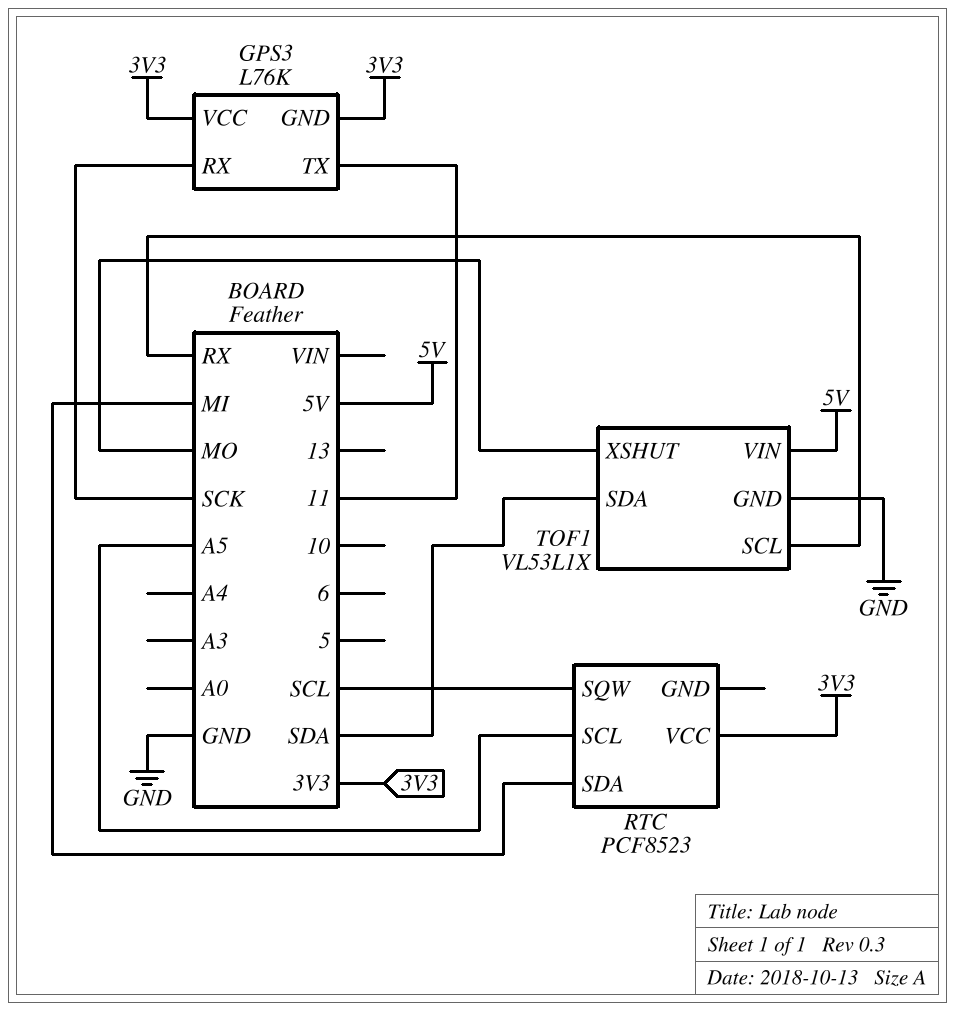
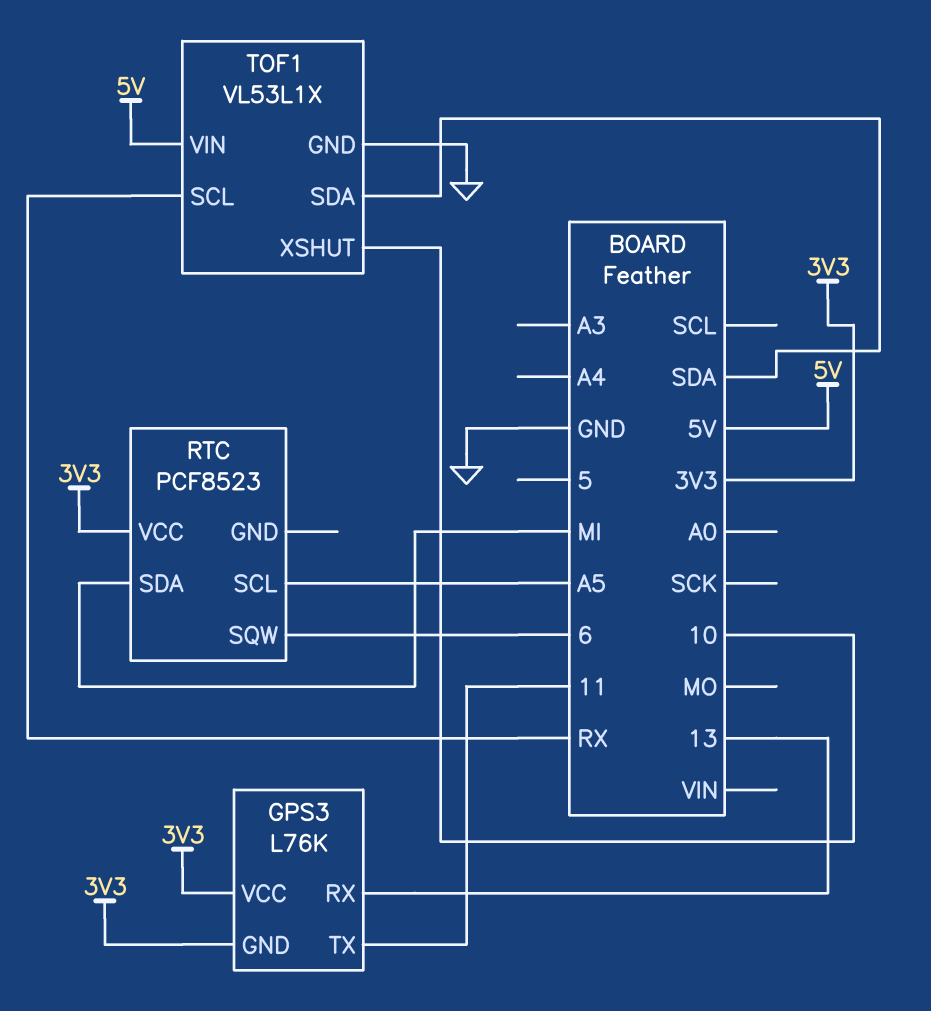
GPS3 pin RX: SCK -> 13
RTC pin SQW: SCL -> 6
TOF1 pin XSHUT: MO -> 10

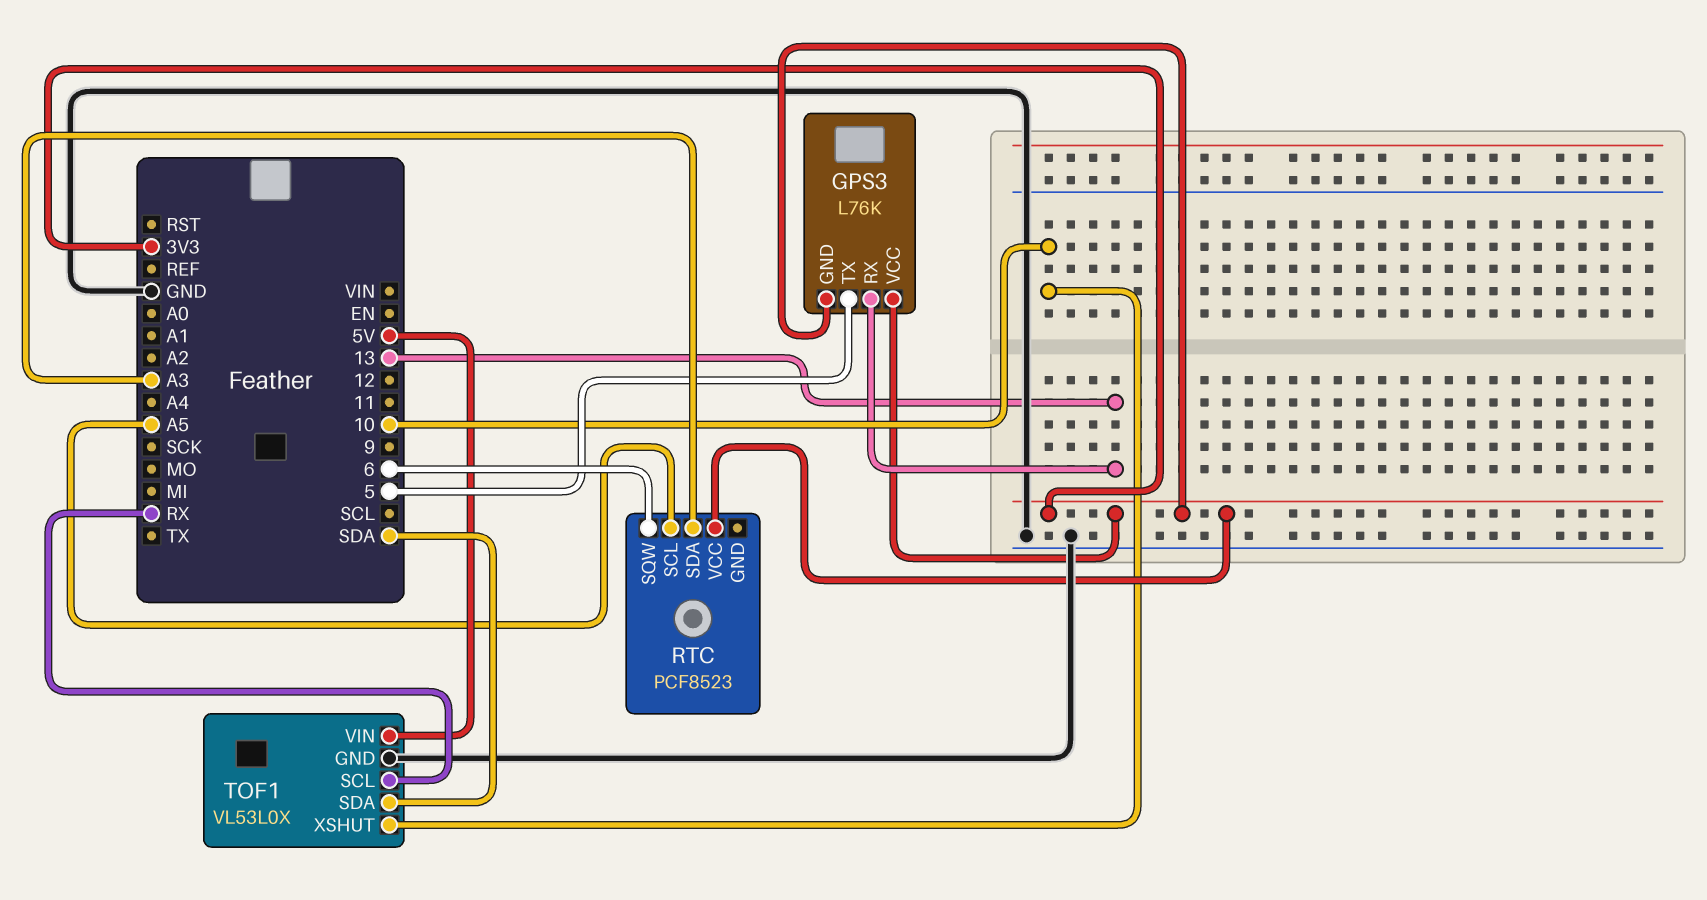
GPS3 pin TX: 11 -> 5
RTC pin SDA: MI -> A3
TOF1: VL53L1X -> VL53L0X

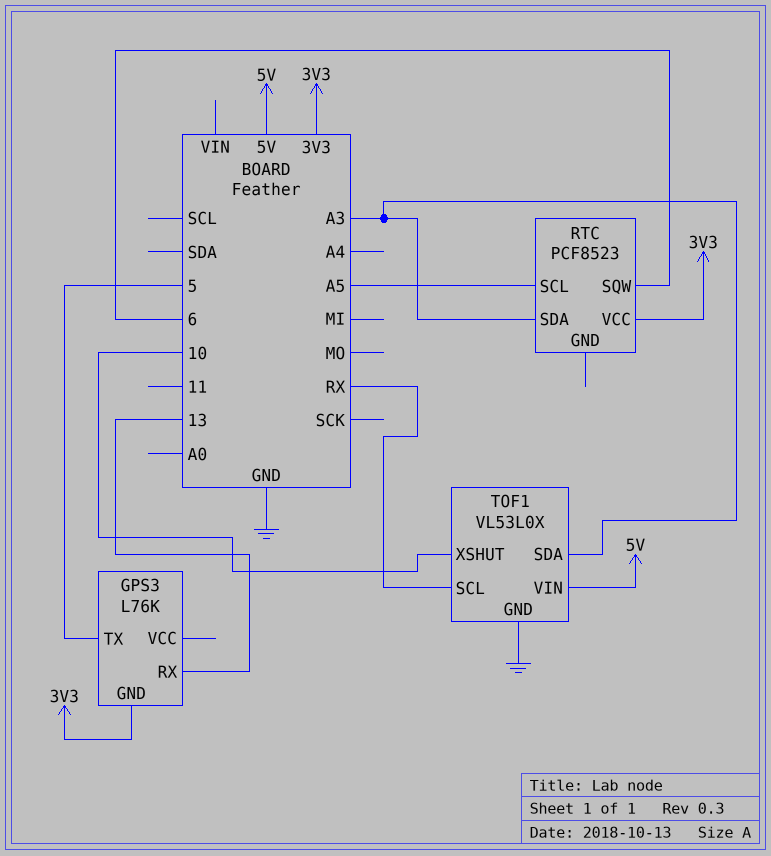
GPS3 pin VCC: 3V3 -> none
TOF1 pin SDA: SDA -> A3

